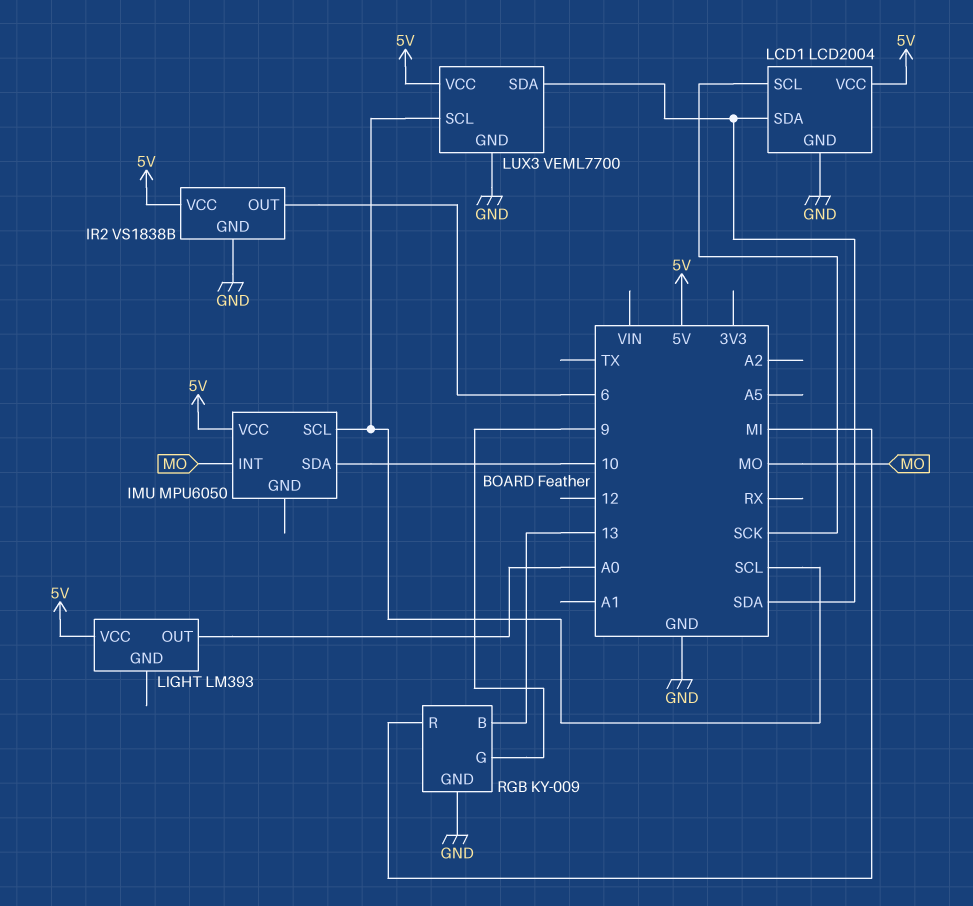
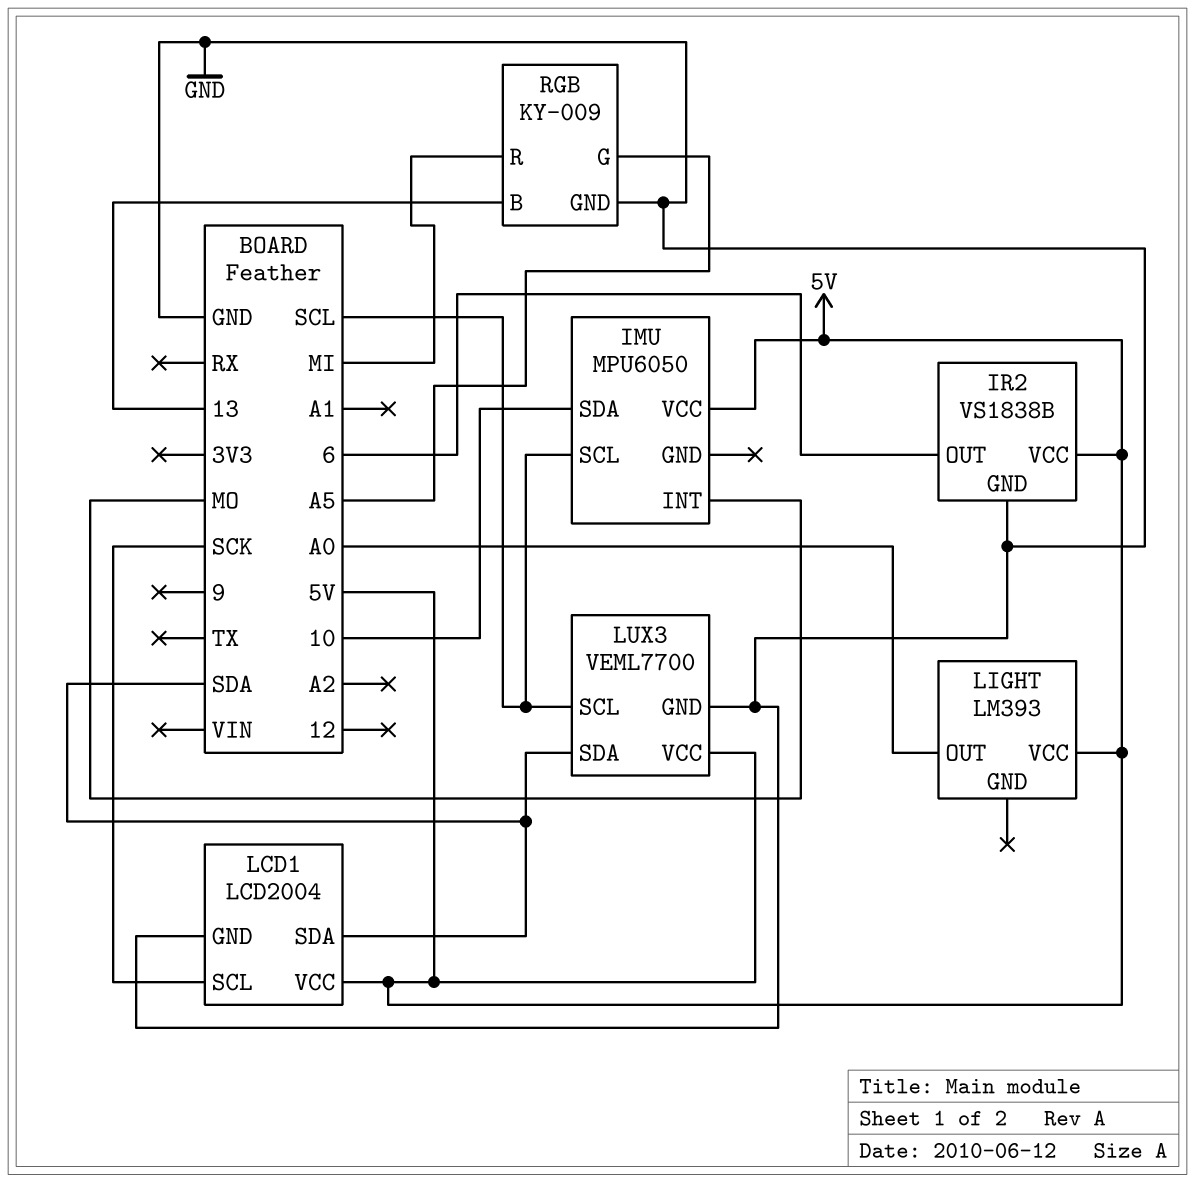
RGB pin G: 9 -> A5

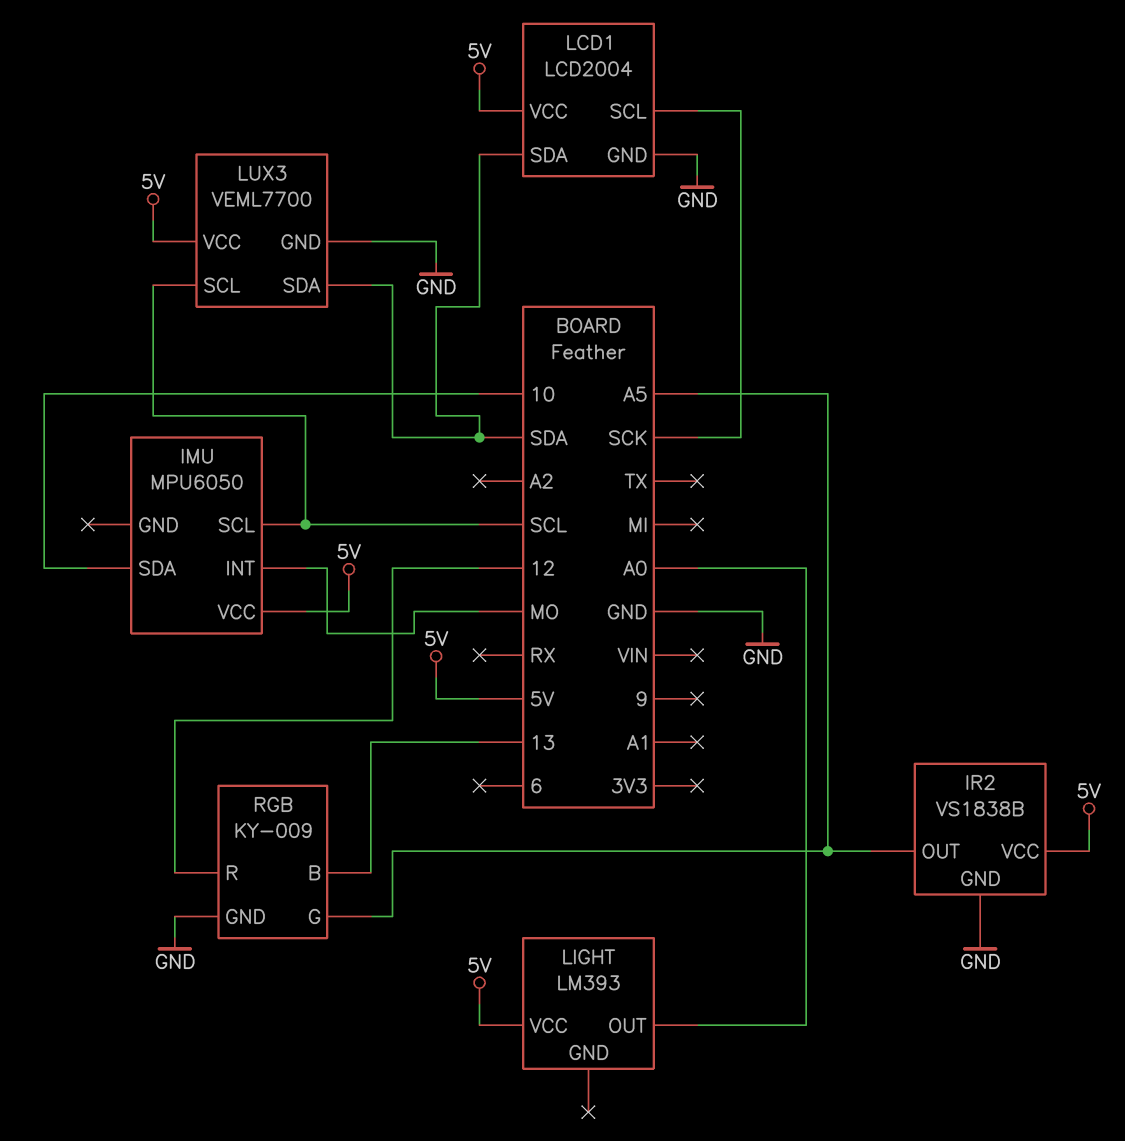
IR2 pin OUT: 6 -> A5
RGB pin R: MI -> 12

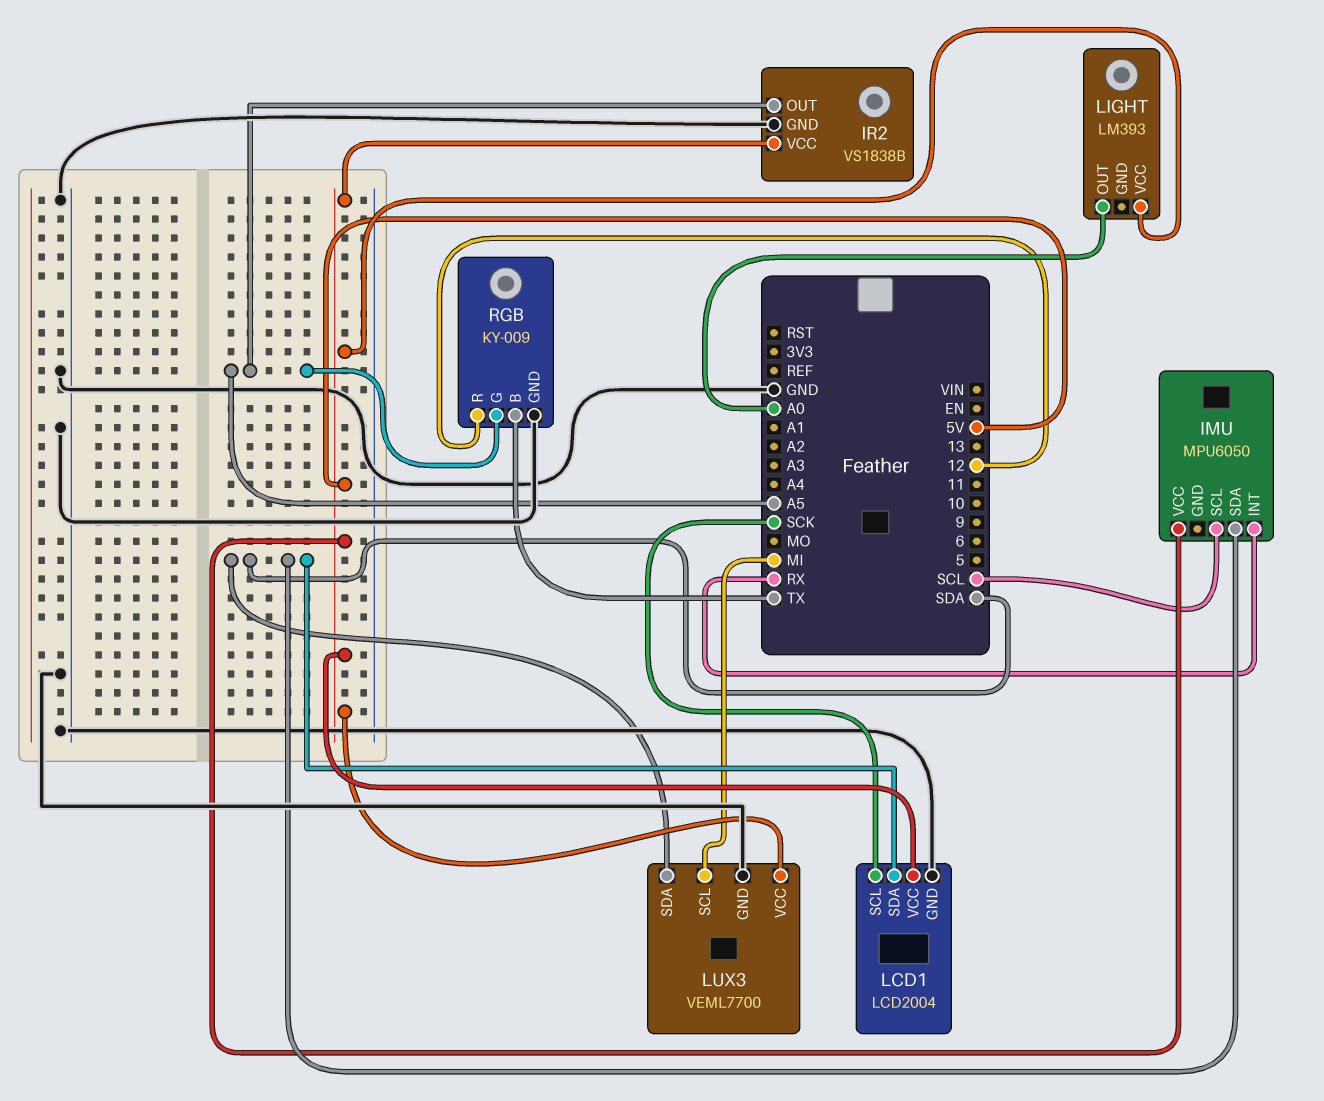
IMU pin INT: MO -> RX
IMU pin SDA: 10 -> SDA
LUX3 pin SCL: SCL -> MI
RGB pin B: 13 -> TX

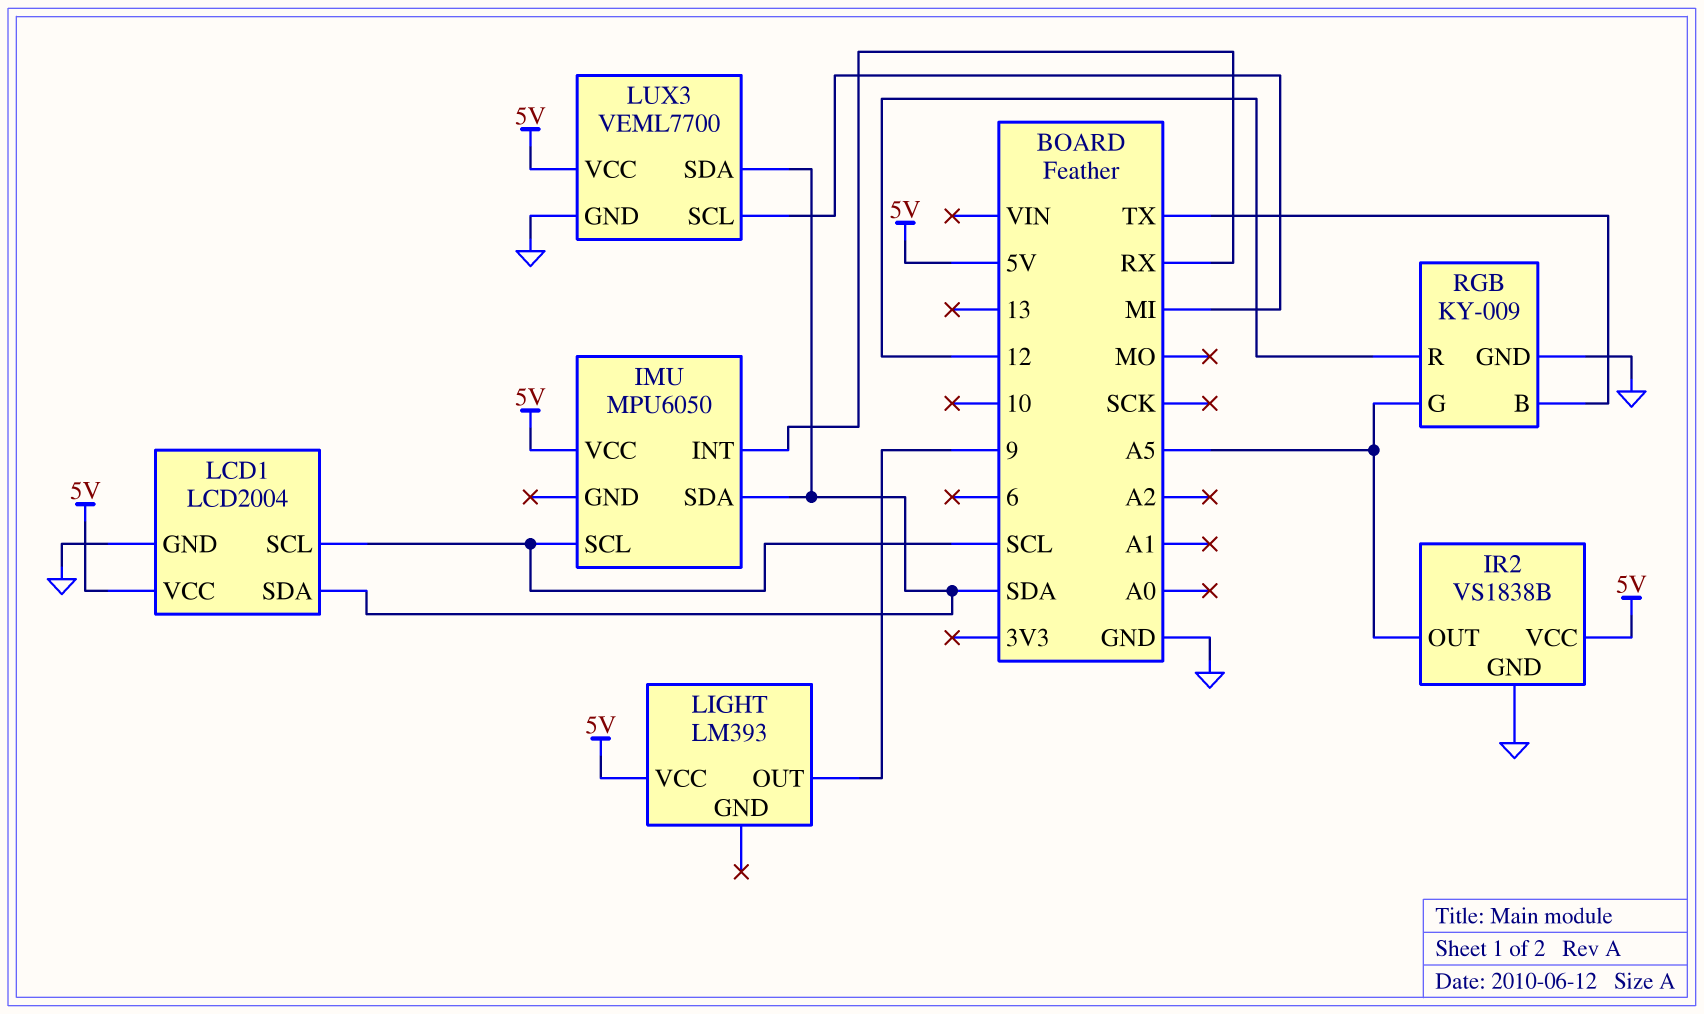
LCD1 pin SCL: SCK -> SCL
LIGHT pin OUT: A0 -> 9

